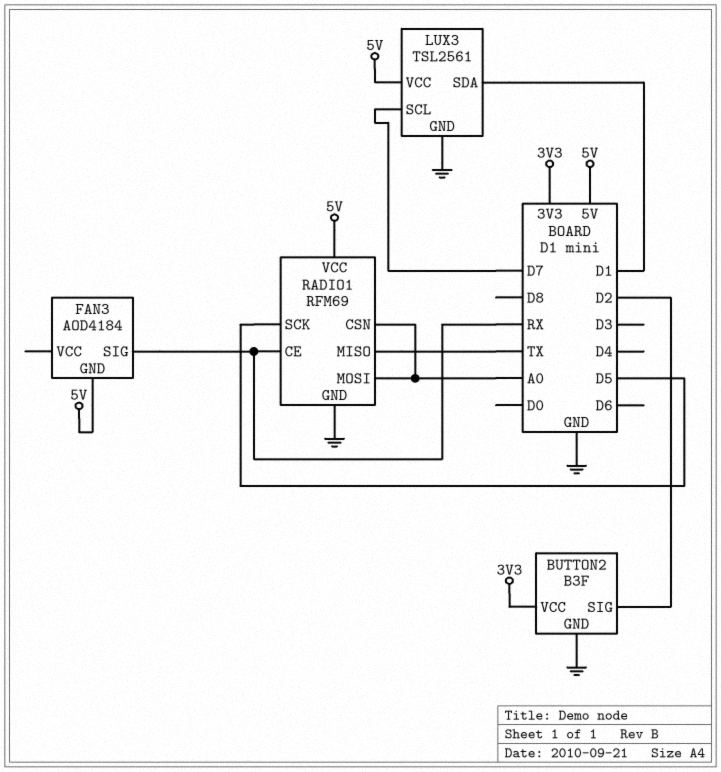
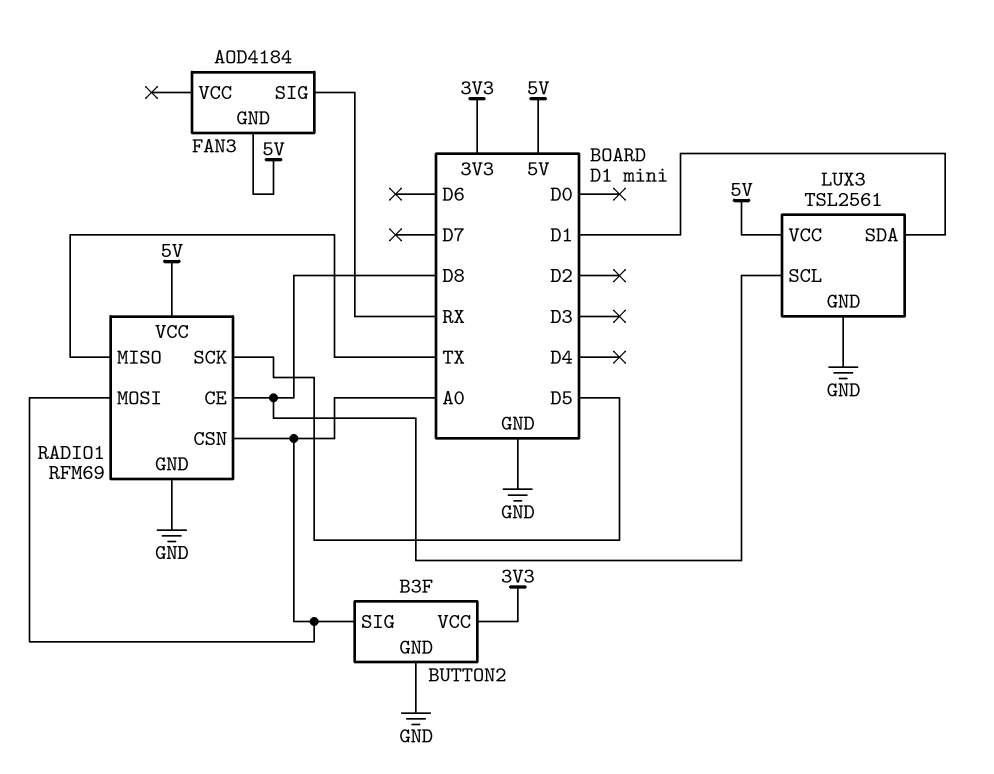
BUTTON2 pin SIG: D2 -> A0
LUX3 pin SCL: D7 -> D8
RADIO1 pin CE: RX -> D8

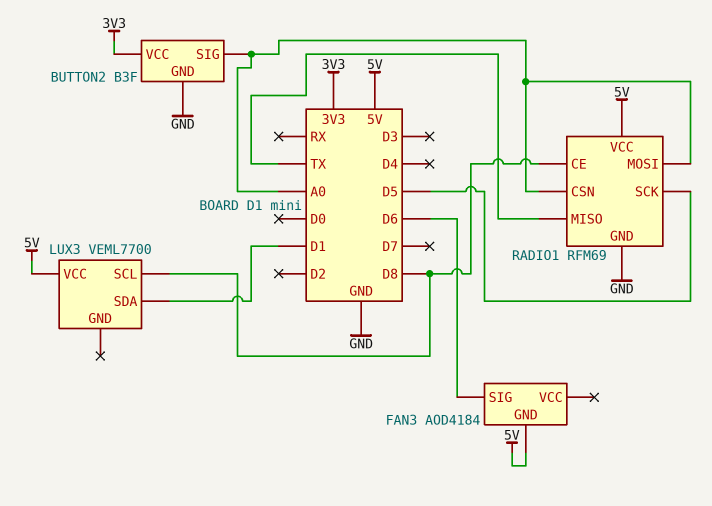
FAN3 pin SIG: RX -> D6
LUX3: TSL2561 -> VEML7700
LUX3 pin GND: GND -> none

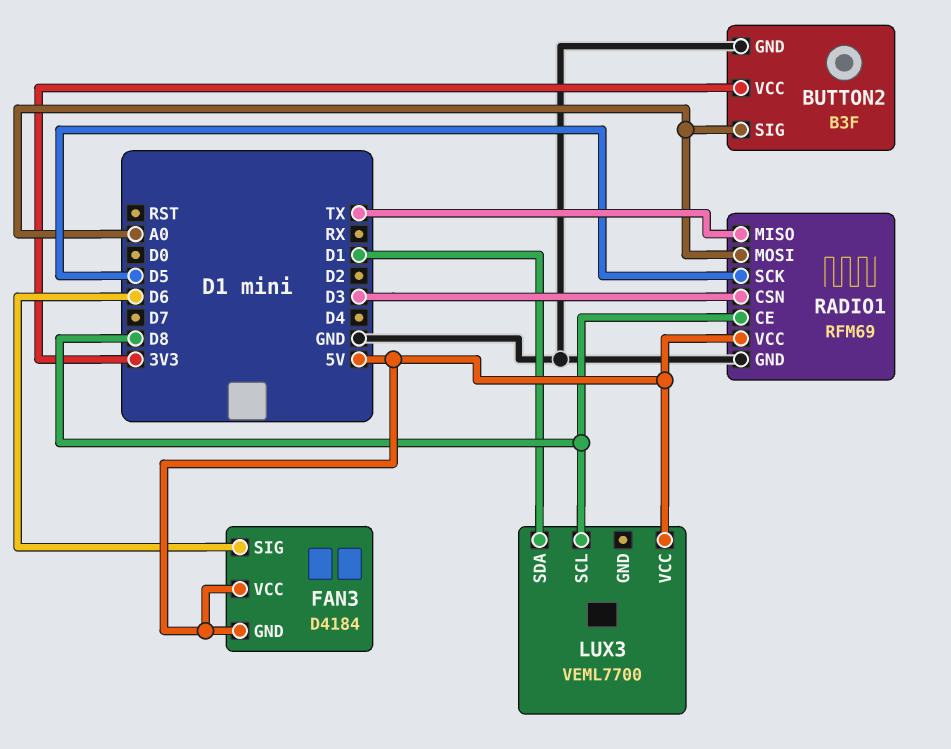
FAN3: AOD4184 -> D4184
FAN3 pin VCC: none -> 5V
RADIO1 pin CSN: A0 -> D3

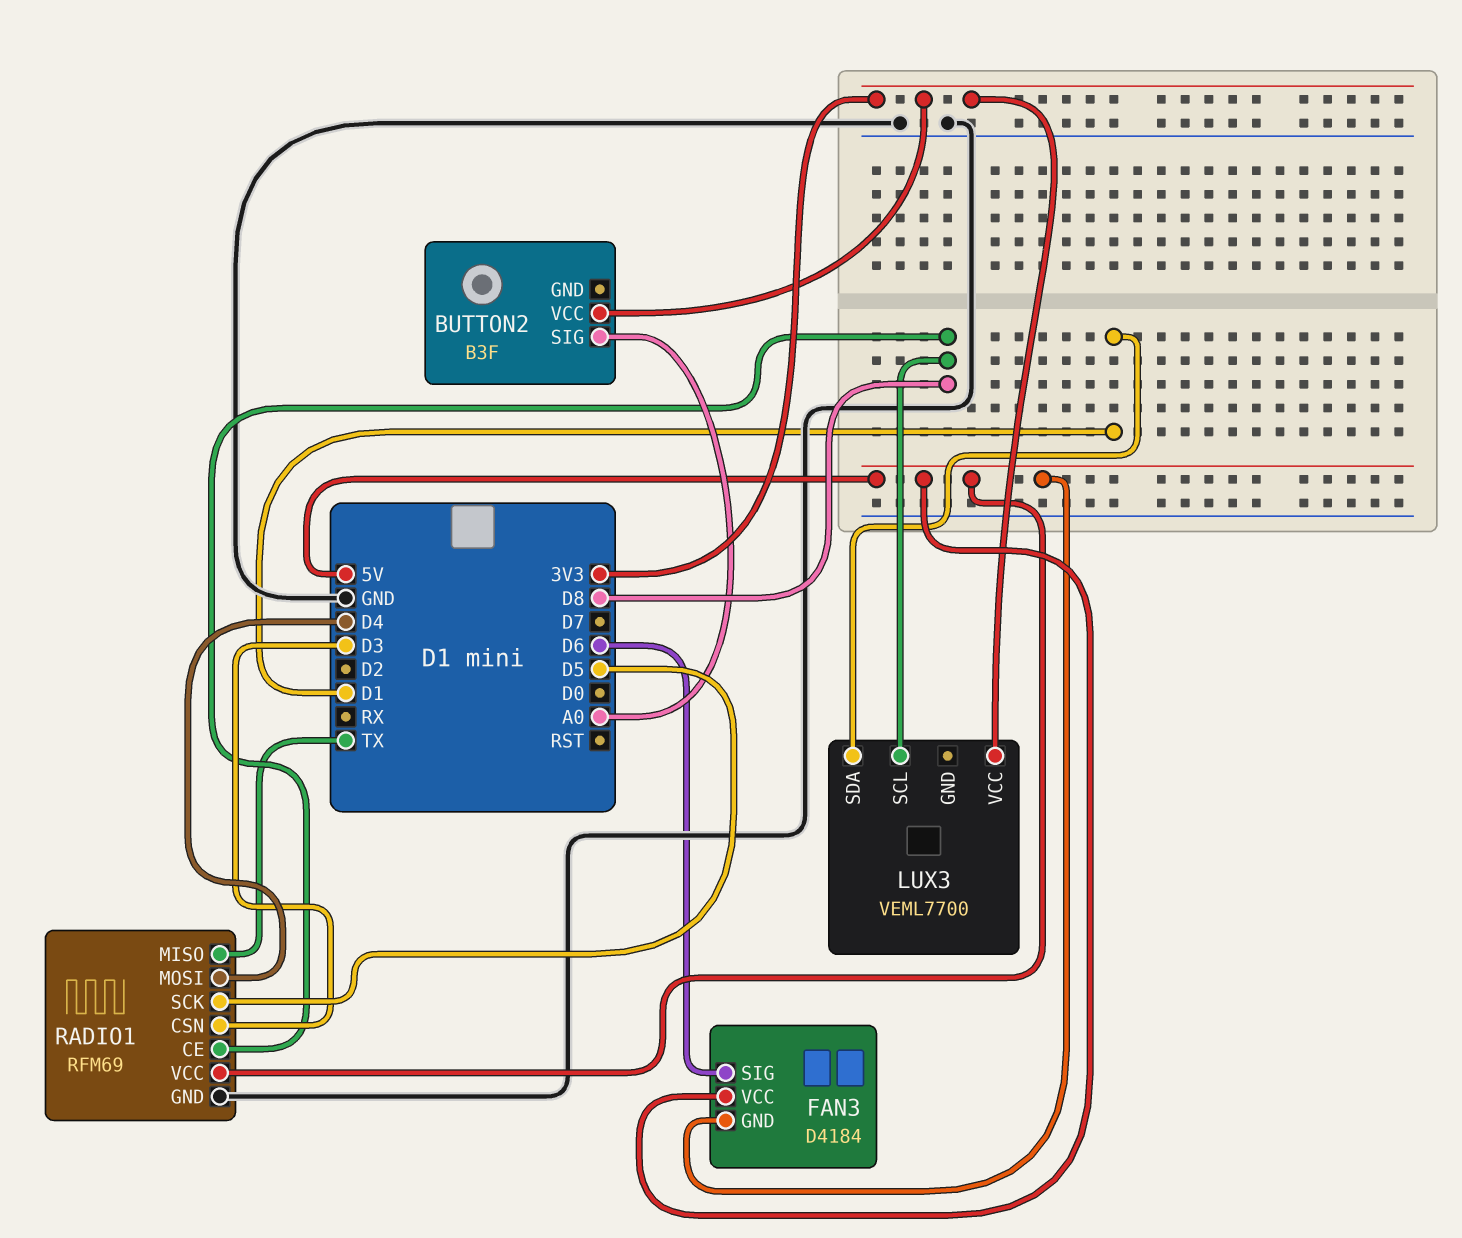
BUTTON2 pin GND: GND -> none
LUX3 pin VCC: 5V -> 3V3
RADIO1 pin MOSI: A0 -> D4

